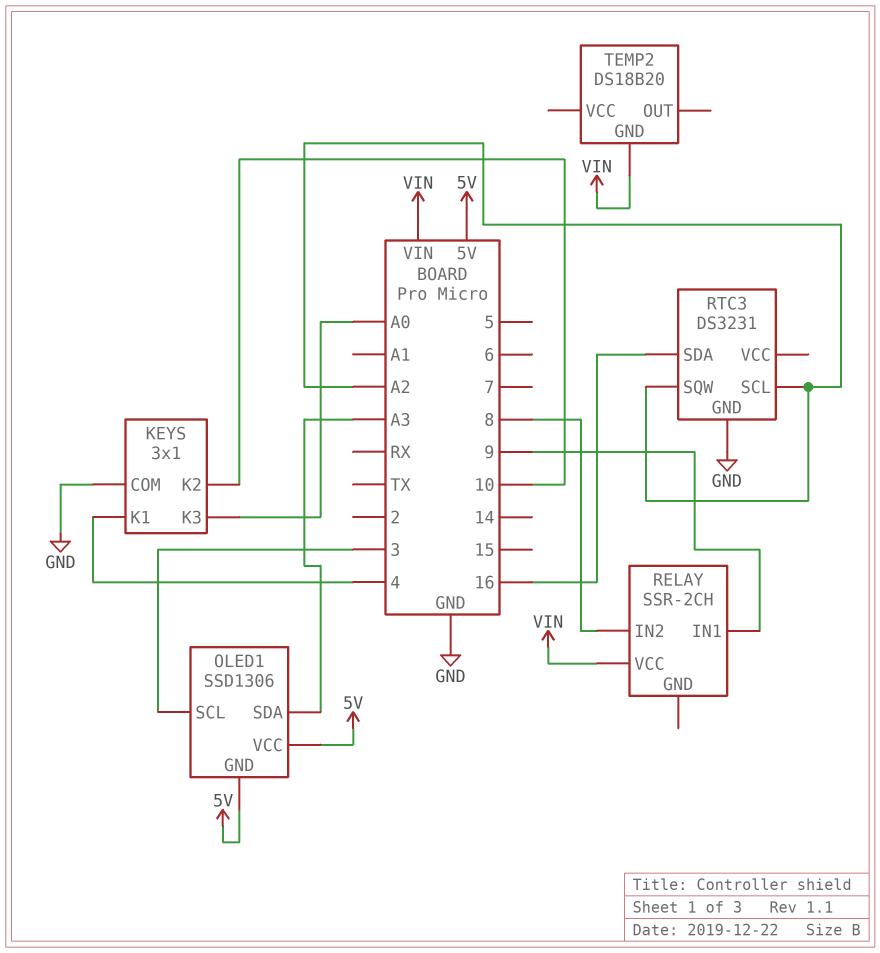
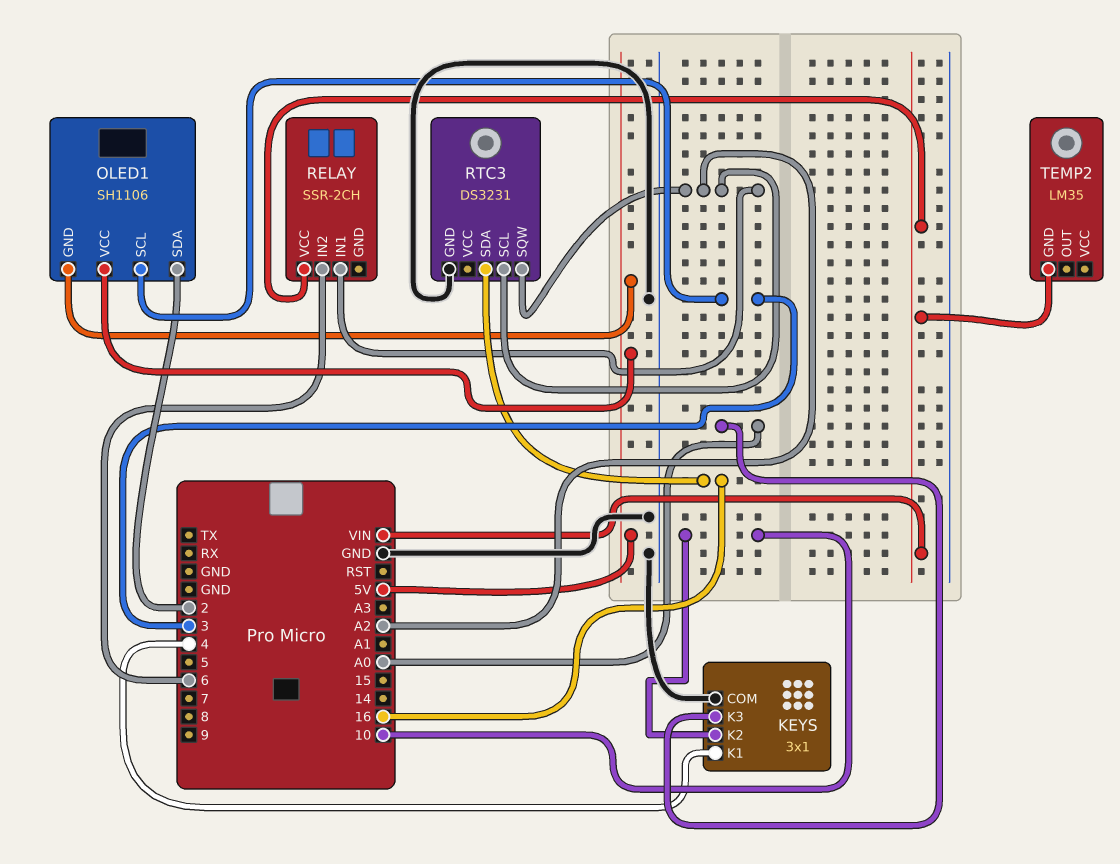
OLED1: SSD1306 -> SH1106
OLED1 pin SDA: A3 -> 2
RELAY pin IN1: 9 -> A2
RELAY pin IN2: 8 -> 6
TEMP2: DS18B20 -> LM35

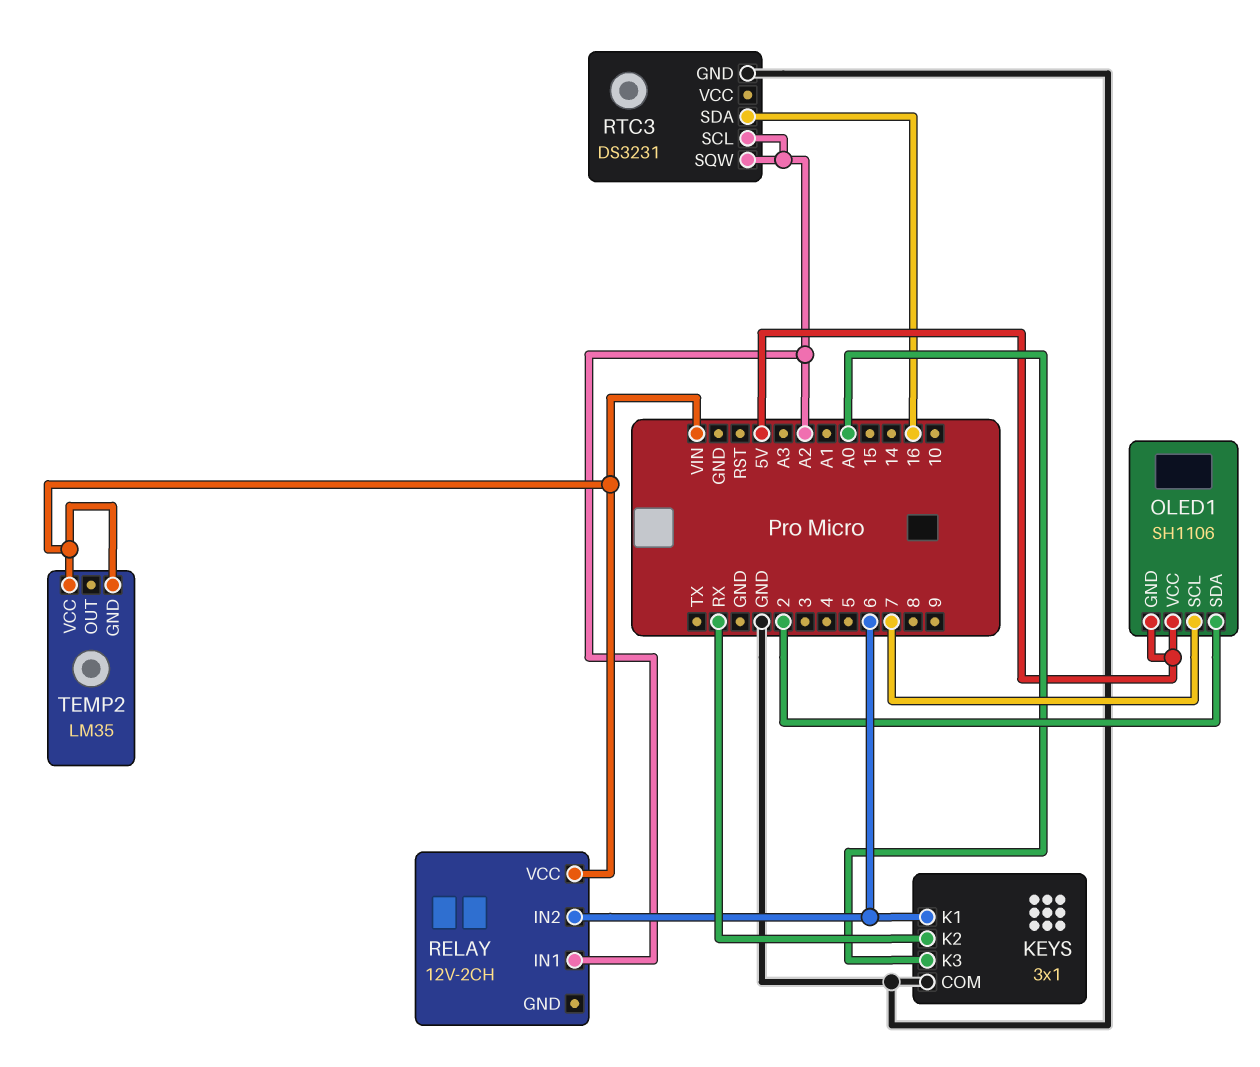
KEYS pin K1: 4 -> 6
KEYS pin K2: 10 -> RX
OLED1 pin SCL: 3 -> 7
RELAY: SSR-2CH -> 12V-2CH
TEMP2 pin VCC: none -> VIN

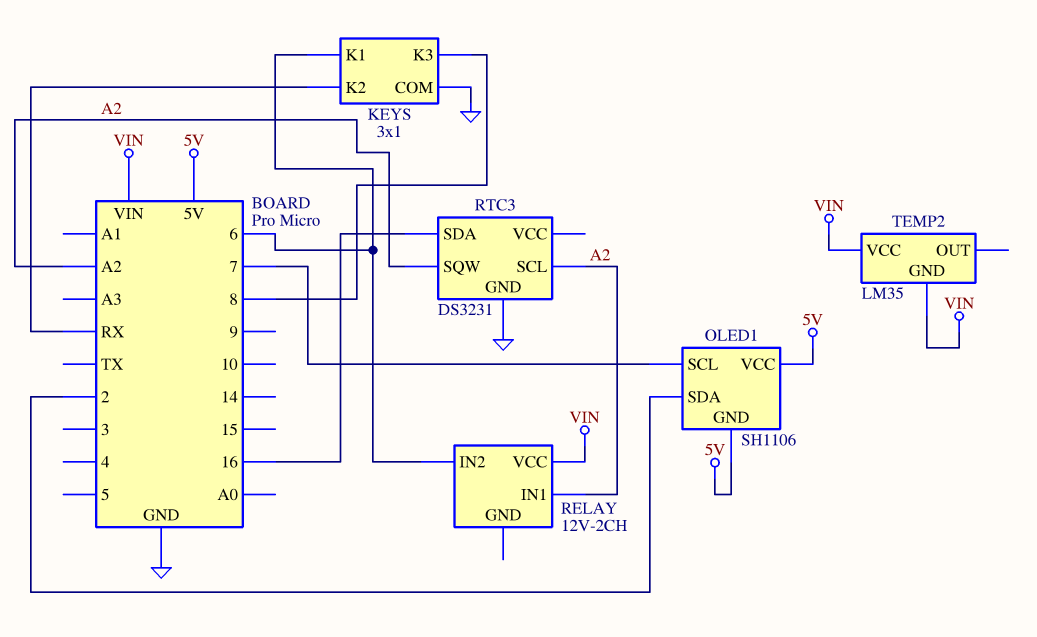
KEYS pin K3: A0 -> 8

